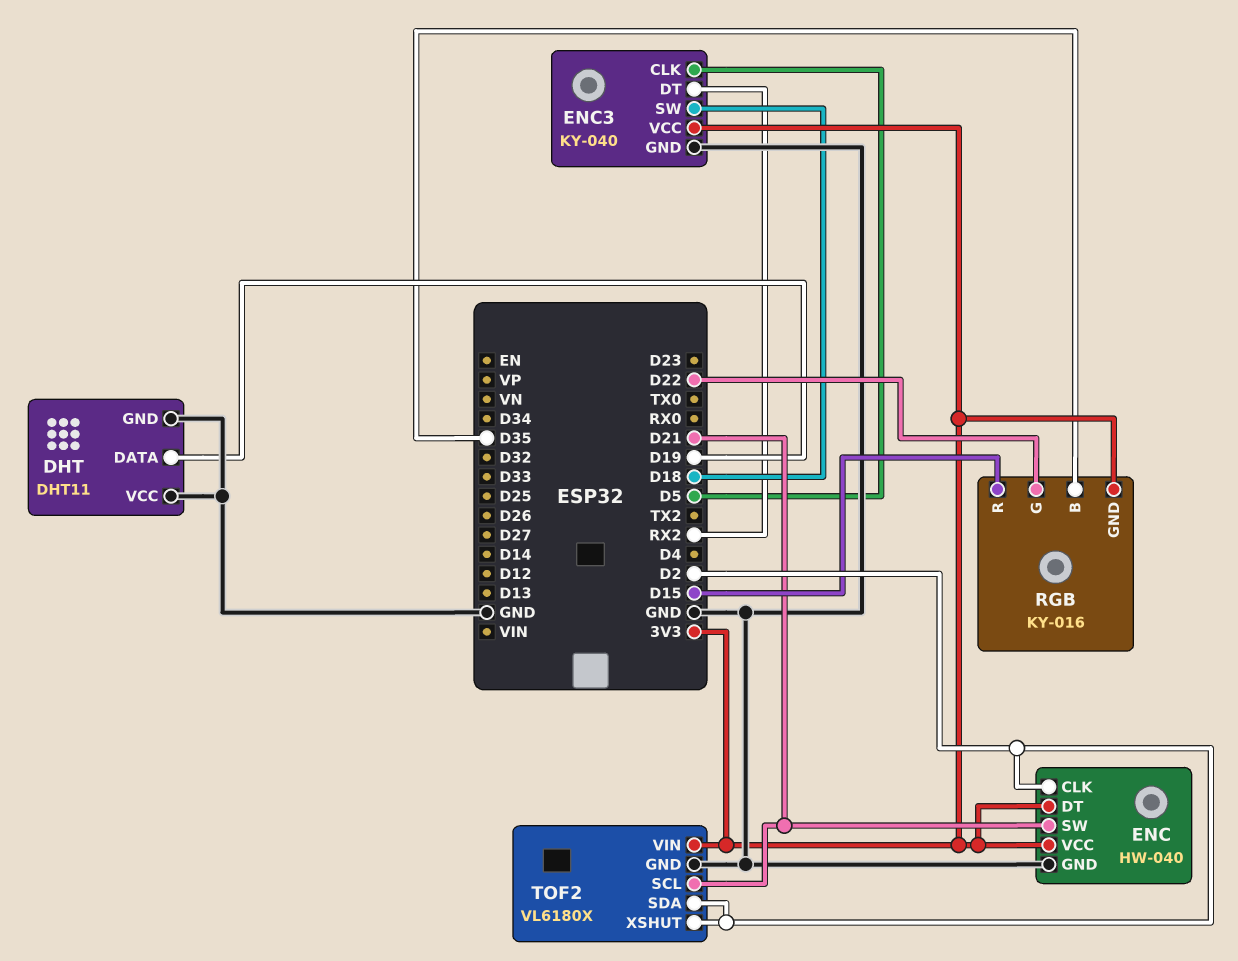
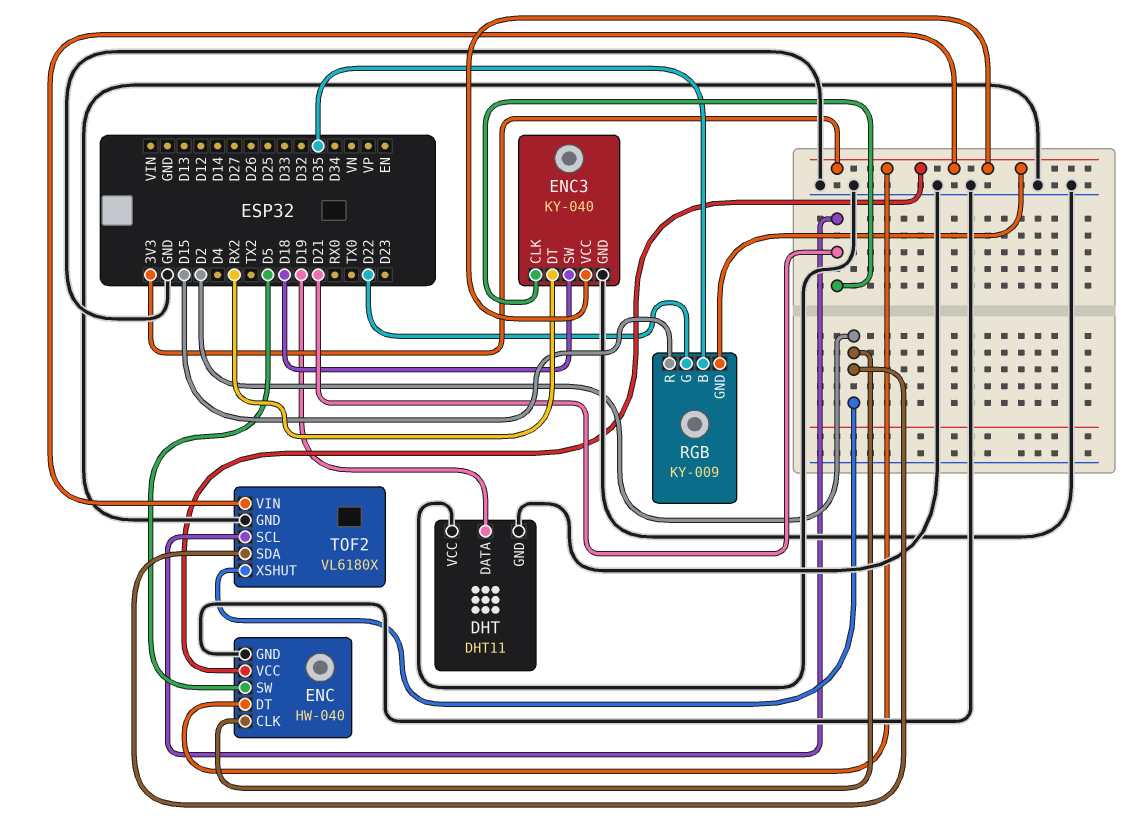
ENC pin SW: D21 -> D5
ENC3 pin CLK: D5 -> D21
RGB: KY-016 -> KY-009

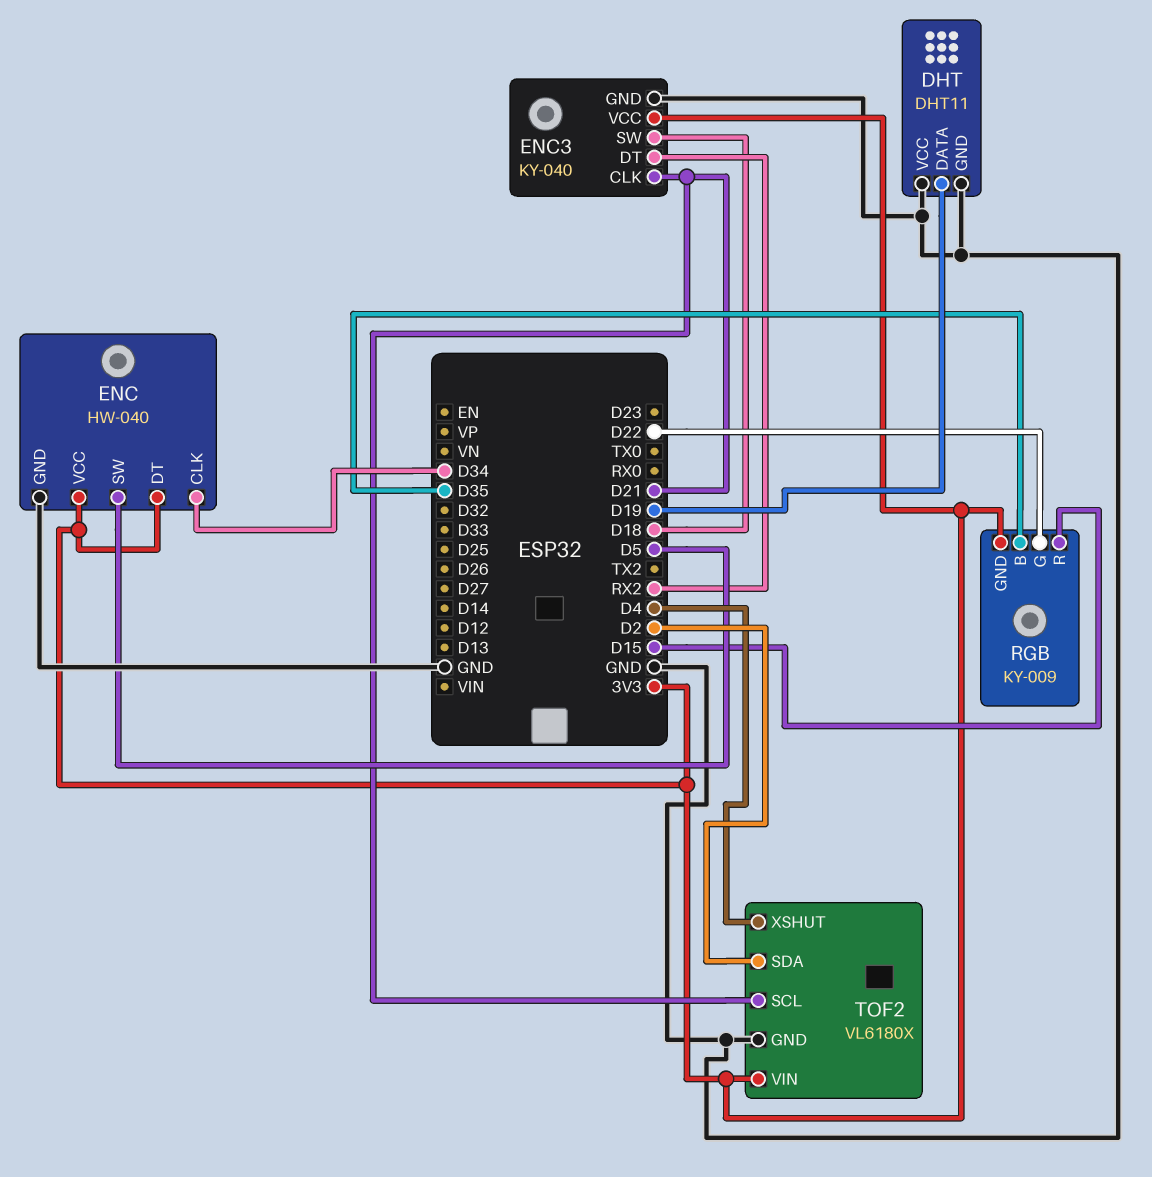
ENC pin CLK: D2 -> D34
TOF2 pin XSHUT: D2 -> D4

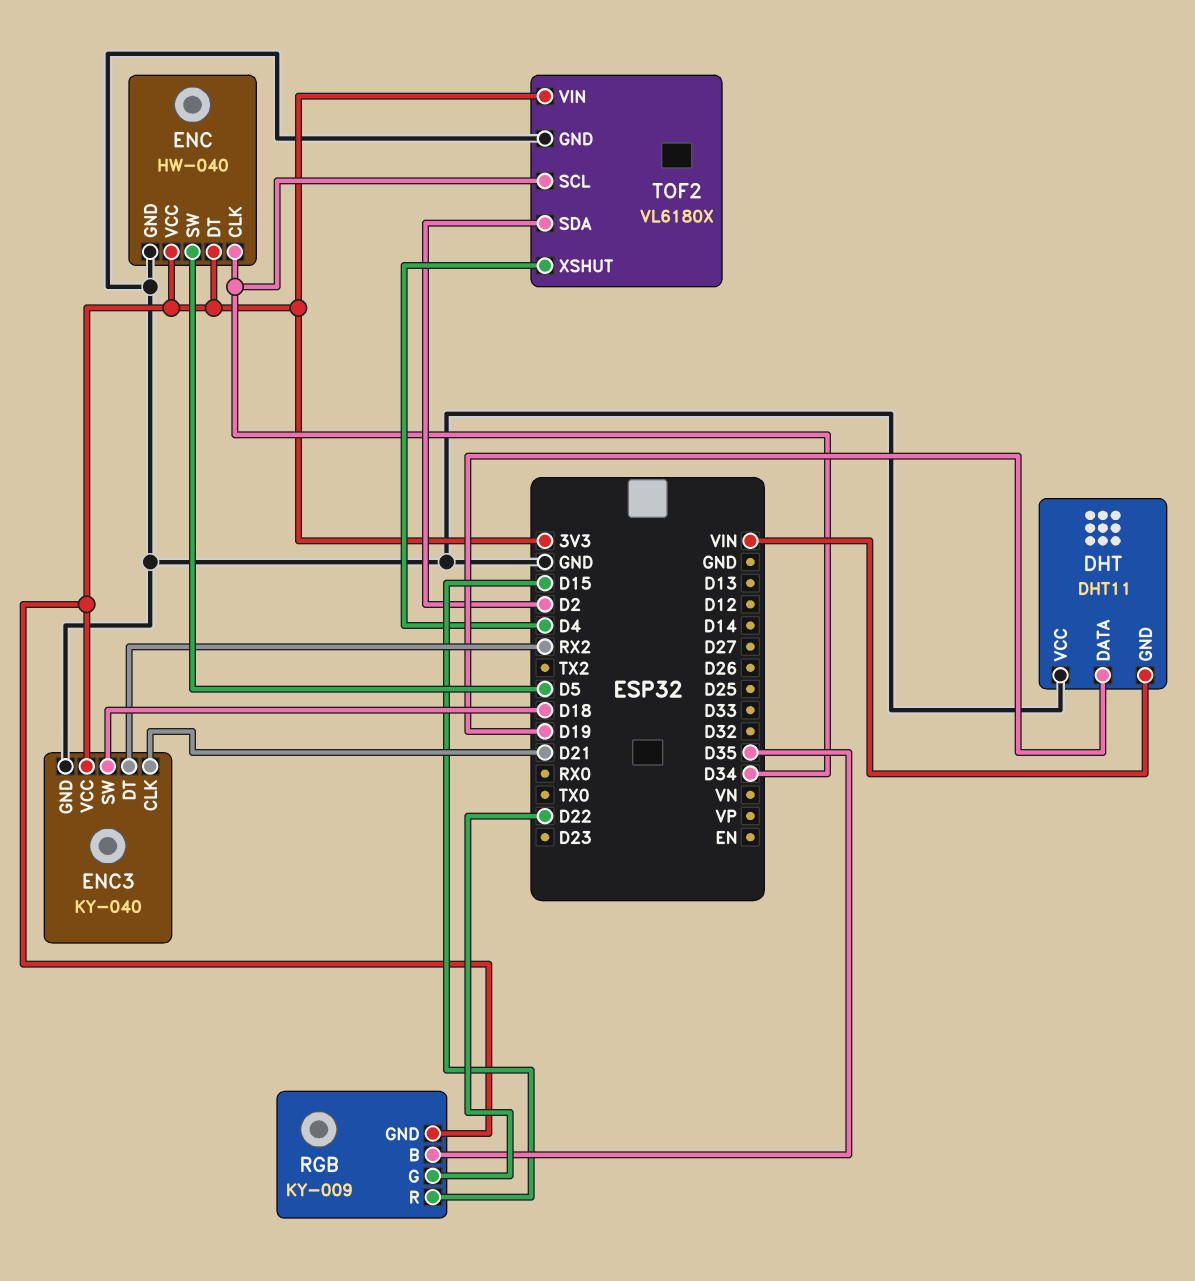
DHT pin GND: GND -> VIN
TOF2 pin SCL: D21 -> D34

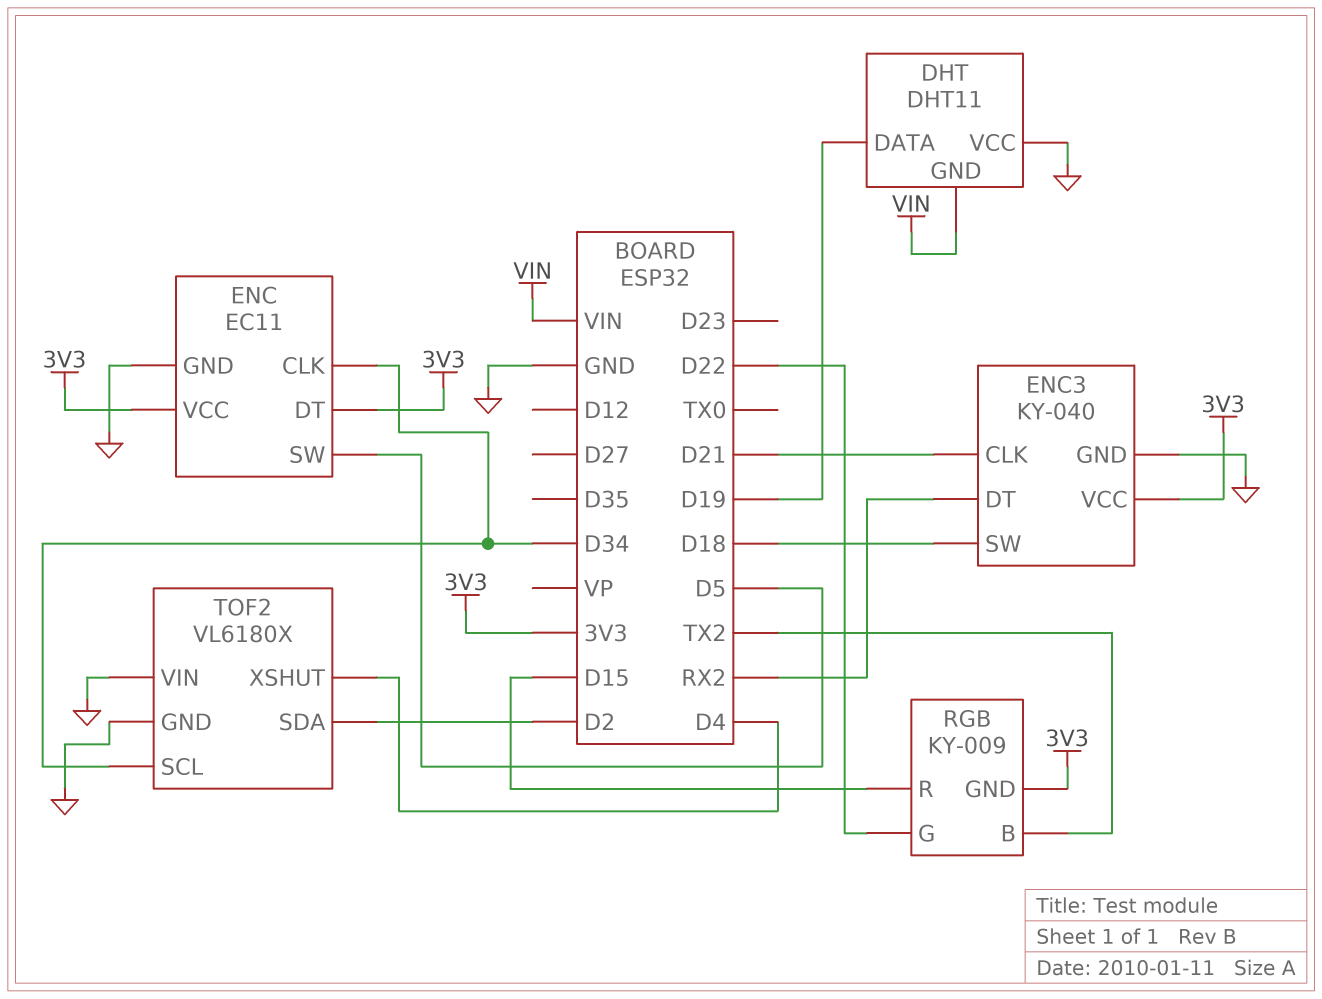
ENC: HW-040 -> EC11
RGB pin B: D35 -> TX2
TOF2 pin VIN: 3V3 -> GND

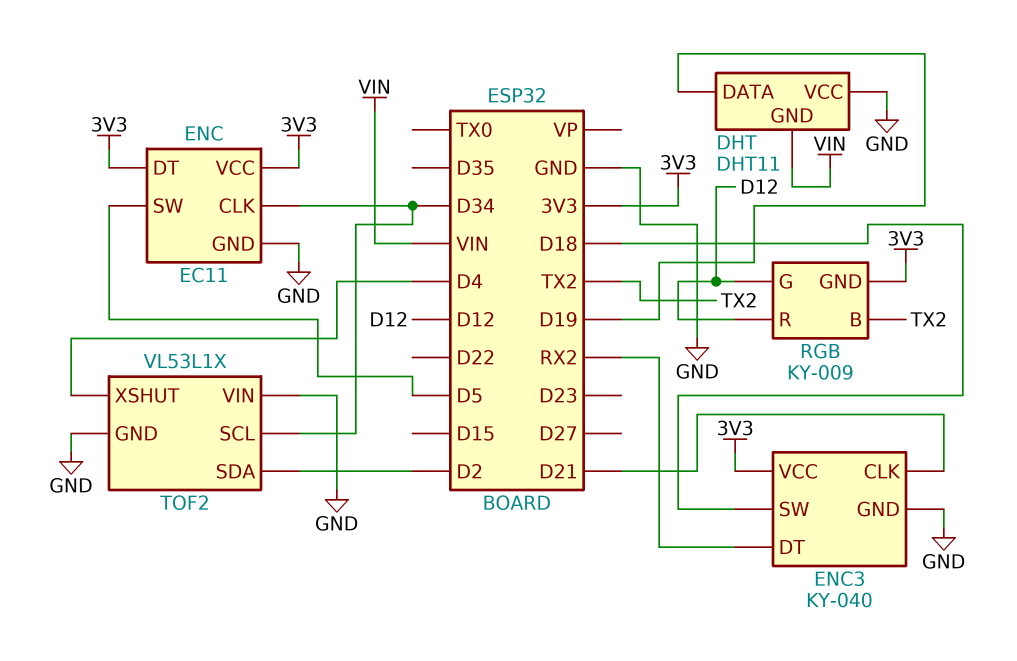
RGB pin G: D22 -> D12
RGB pin R: D15 -> D12
TOF2: VL6180X -> VL53L1X

